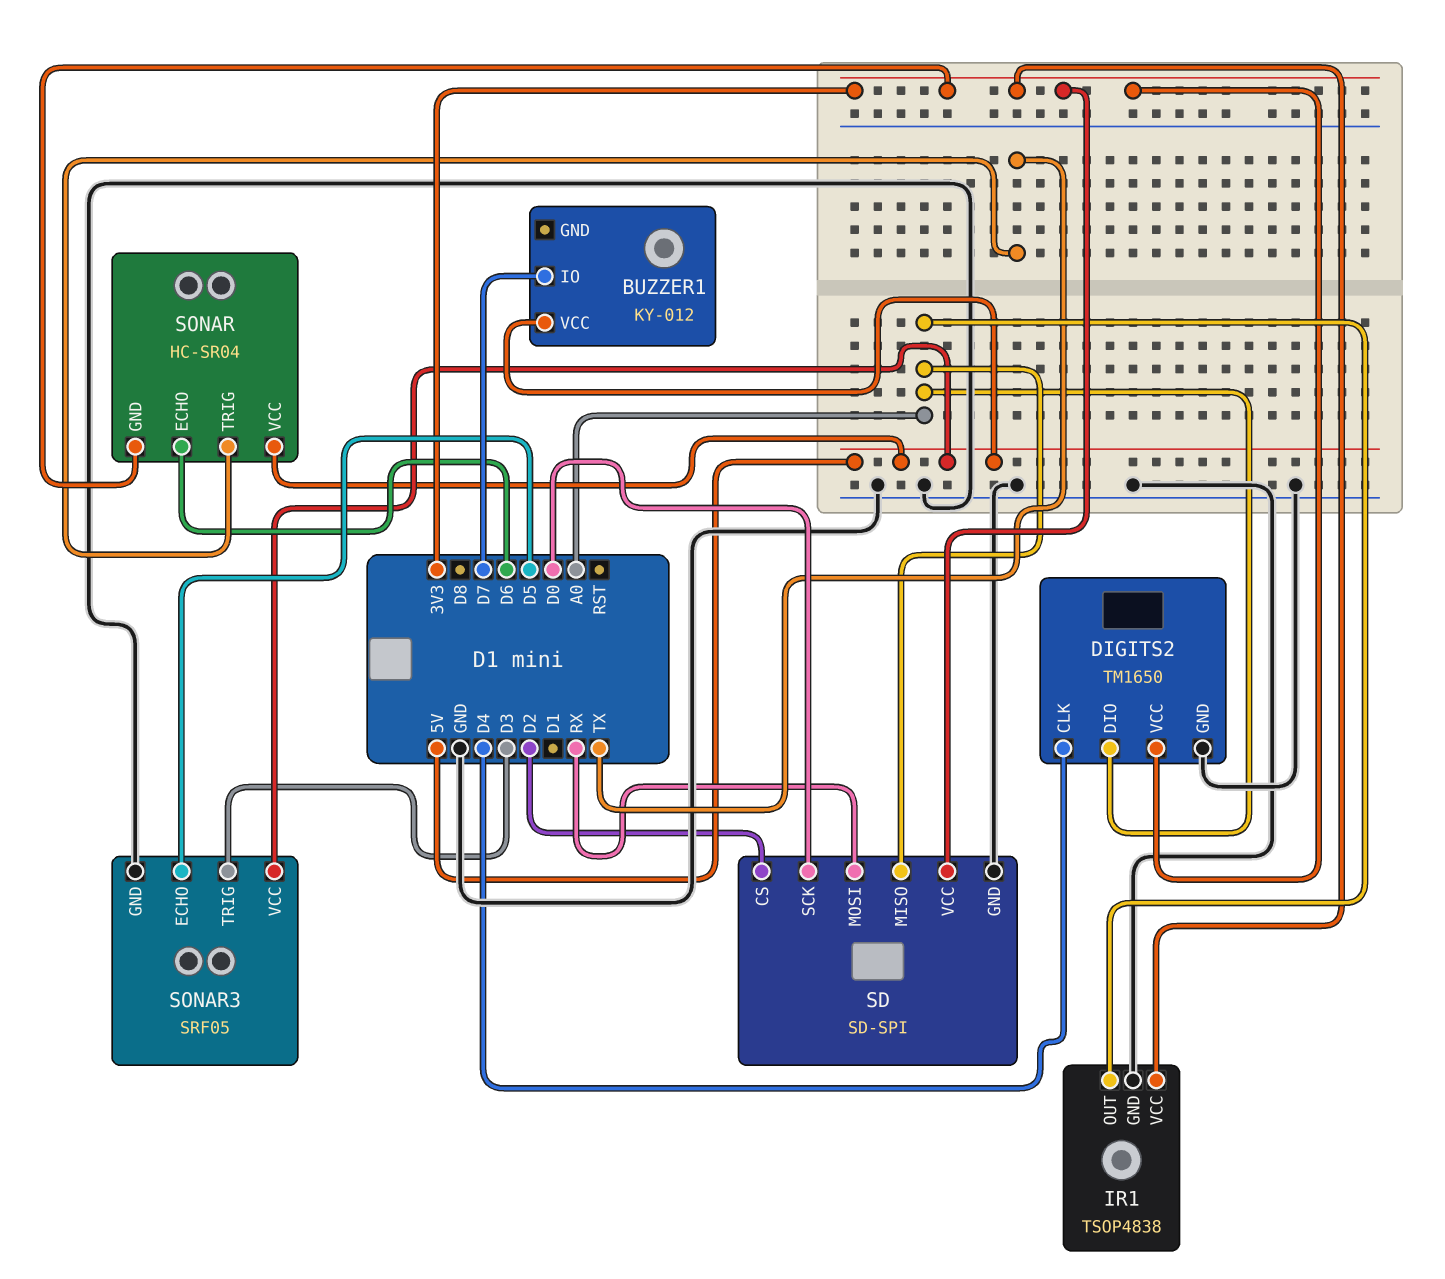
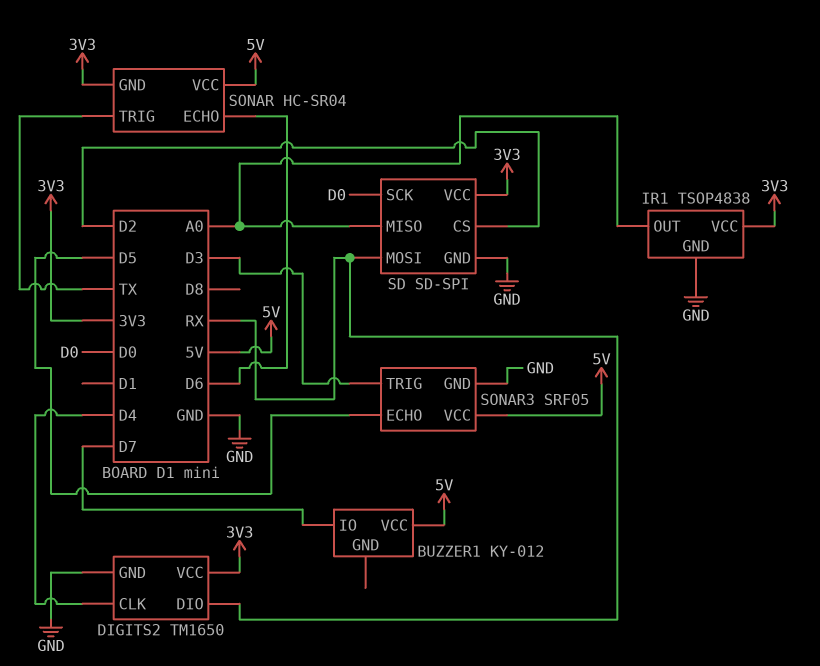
DIGITS2 pin DIO: A0 -> RX

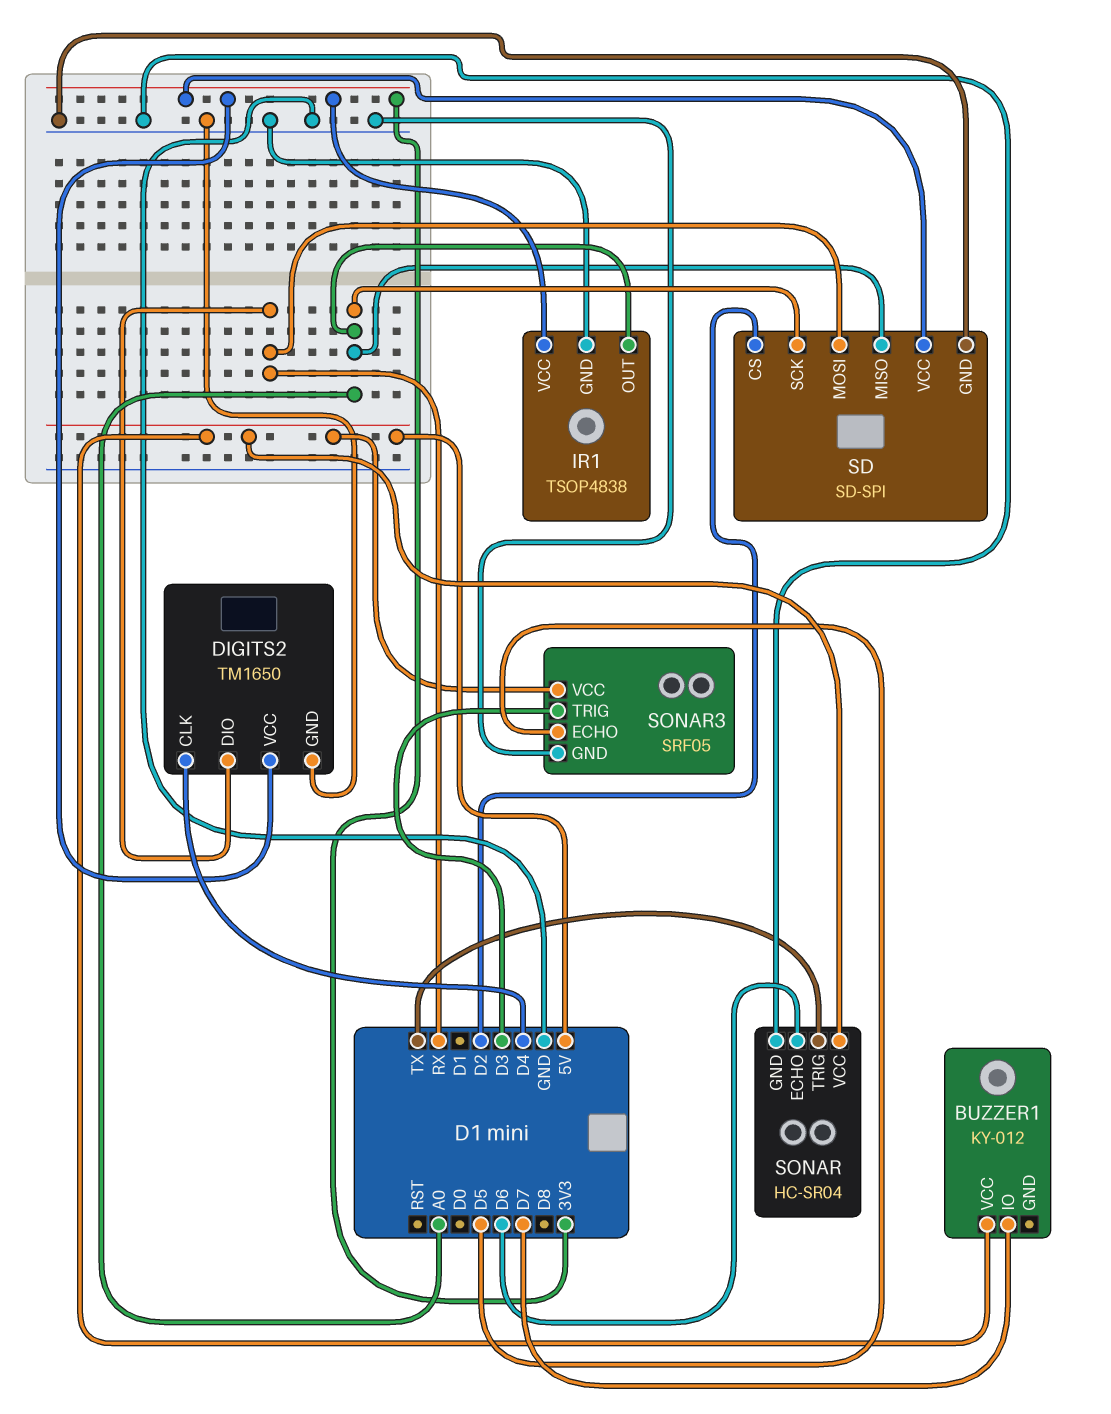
SD pin SCK: D0 -> A0
SONAR pin GND: 3V3 -> GND

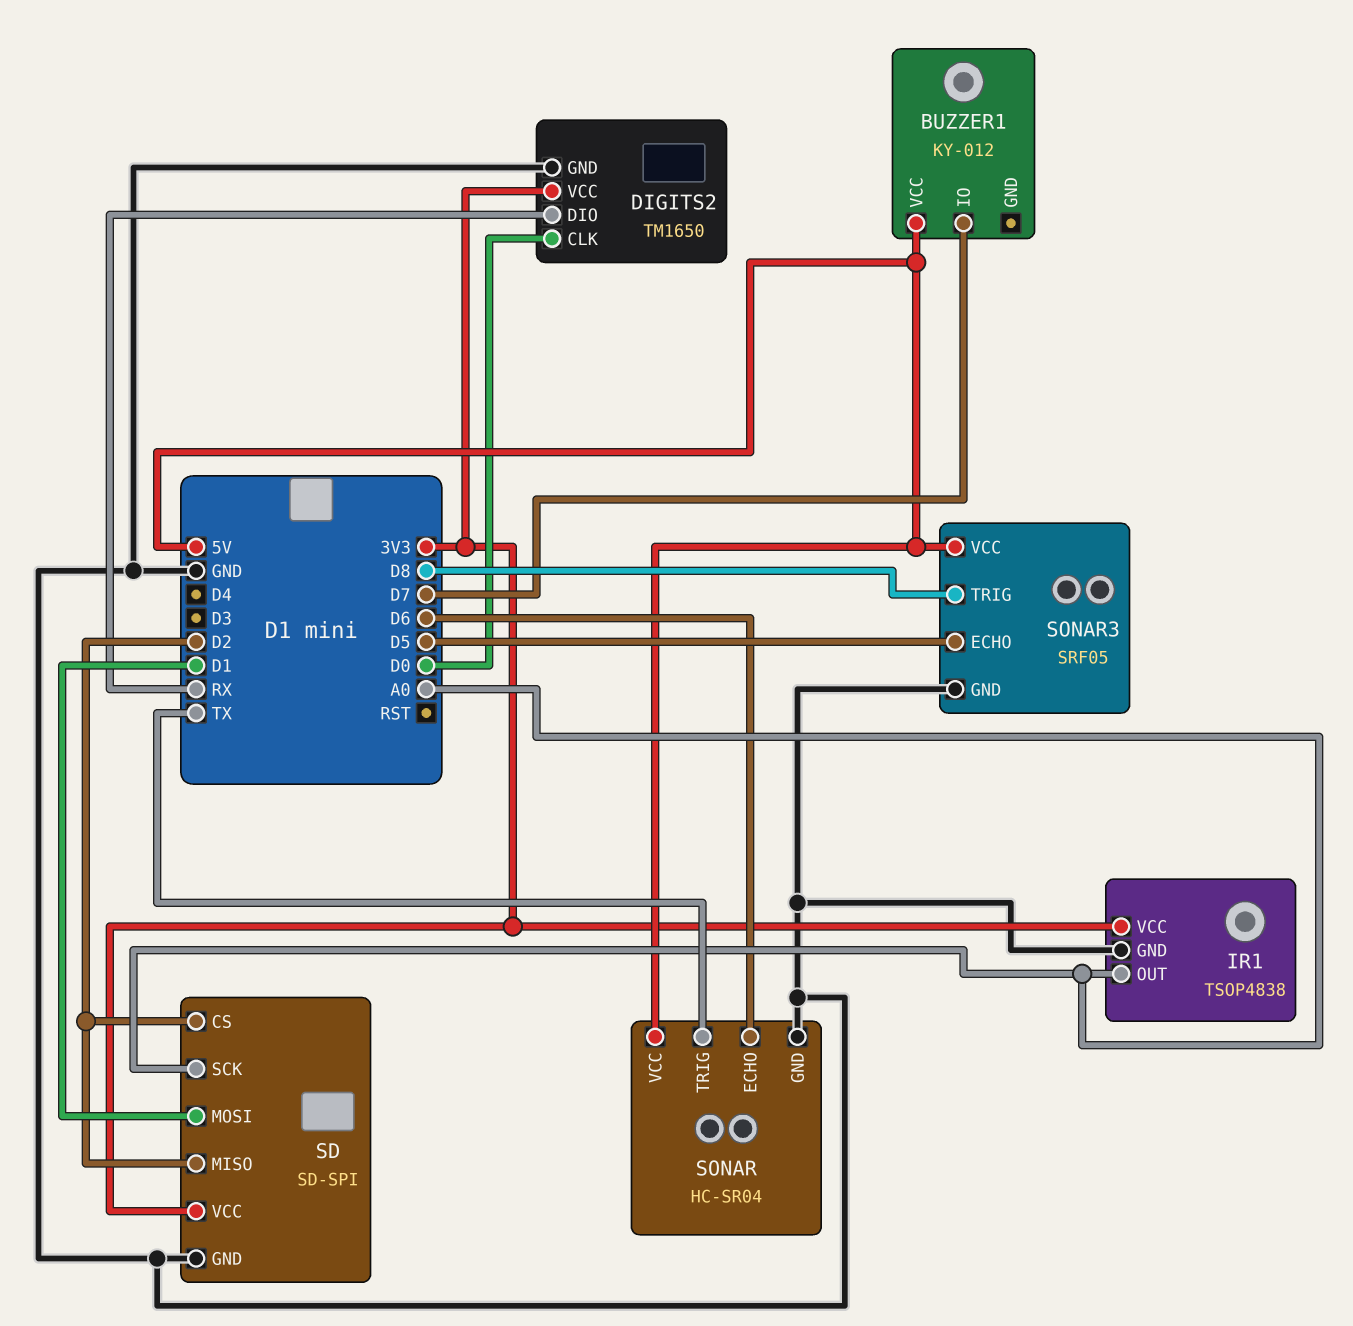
DIGITS2 pin CLK: D4 -> D0
SD pin MISO: A0 -> D2
SD pin MOSI: RX -> D1
SONAR3 pin TRIG: D3 -> D8

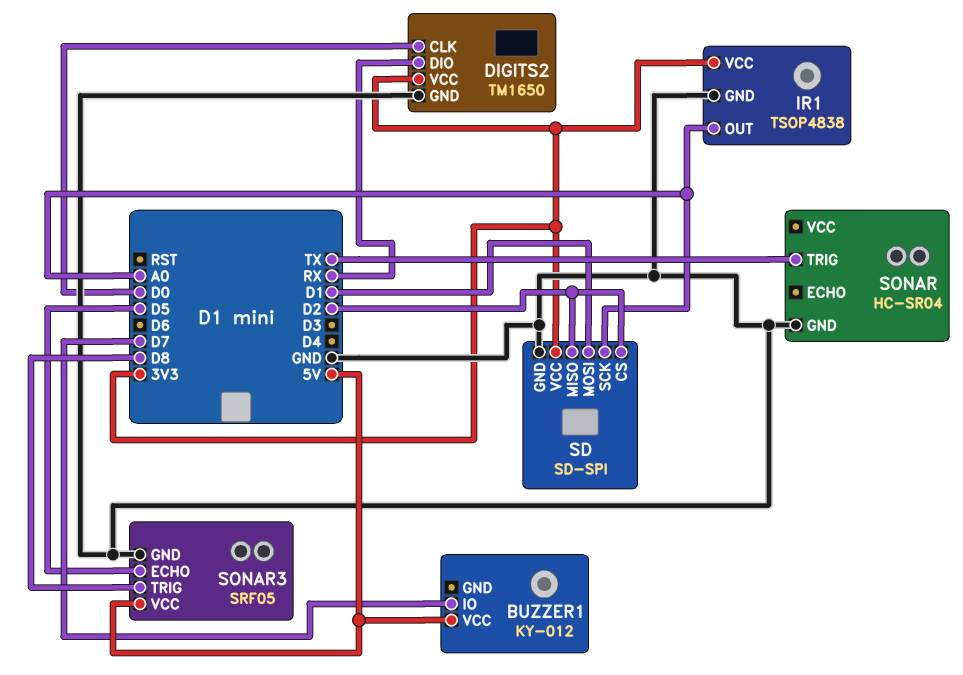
SONAR pin ECHO: D6 -> none
SONAR pin VCC: 5V -> none

